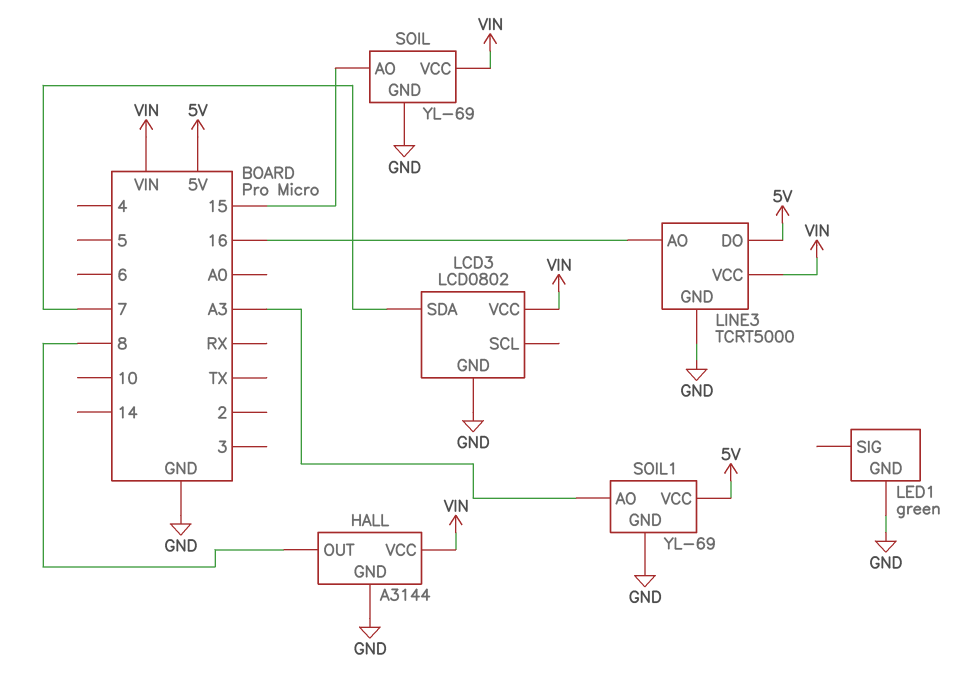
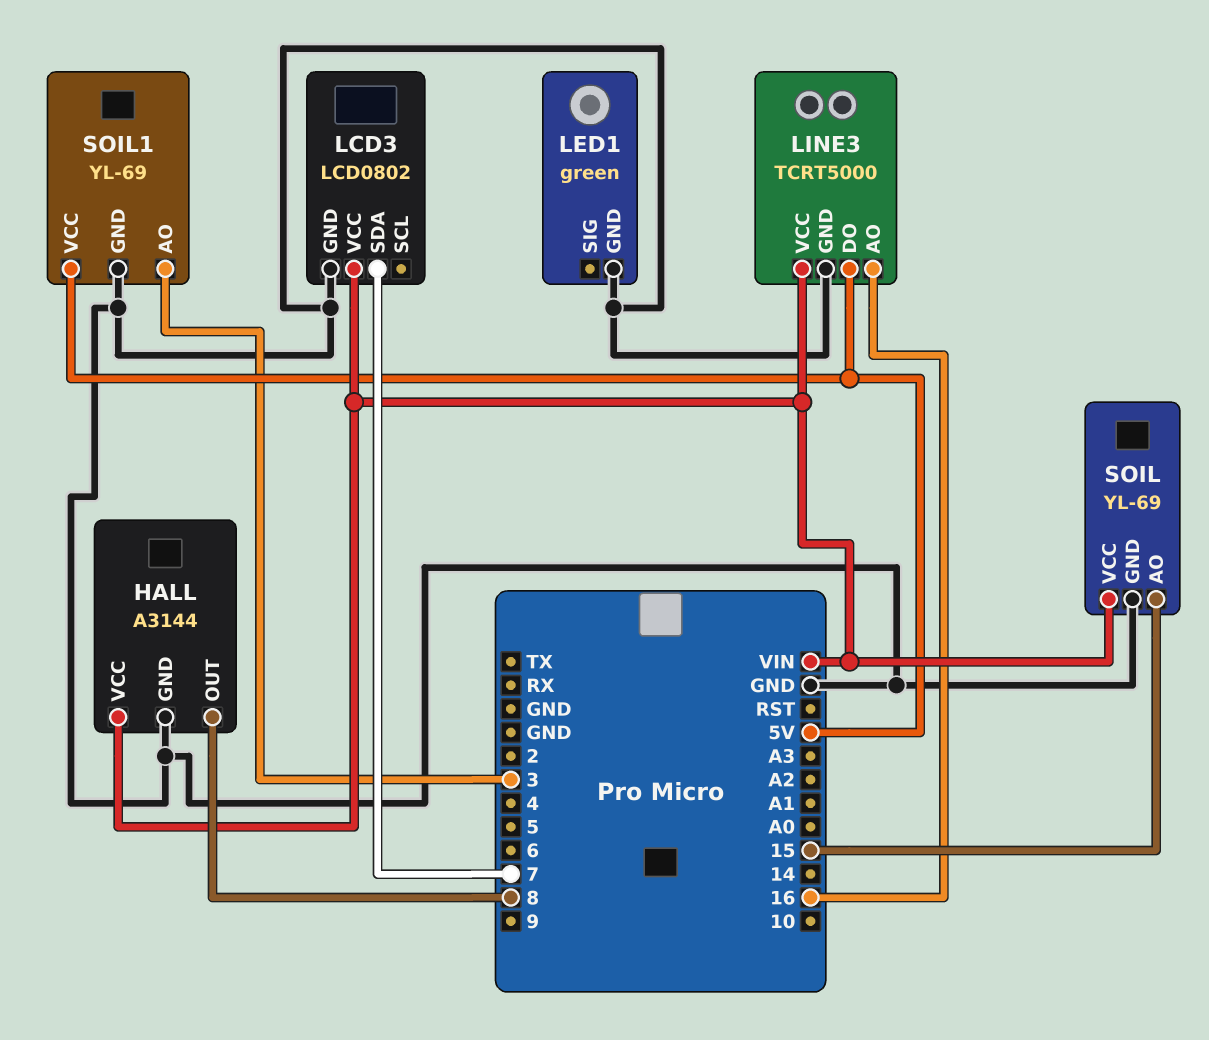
SOIL1 pin AO: A3 -> 3

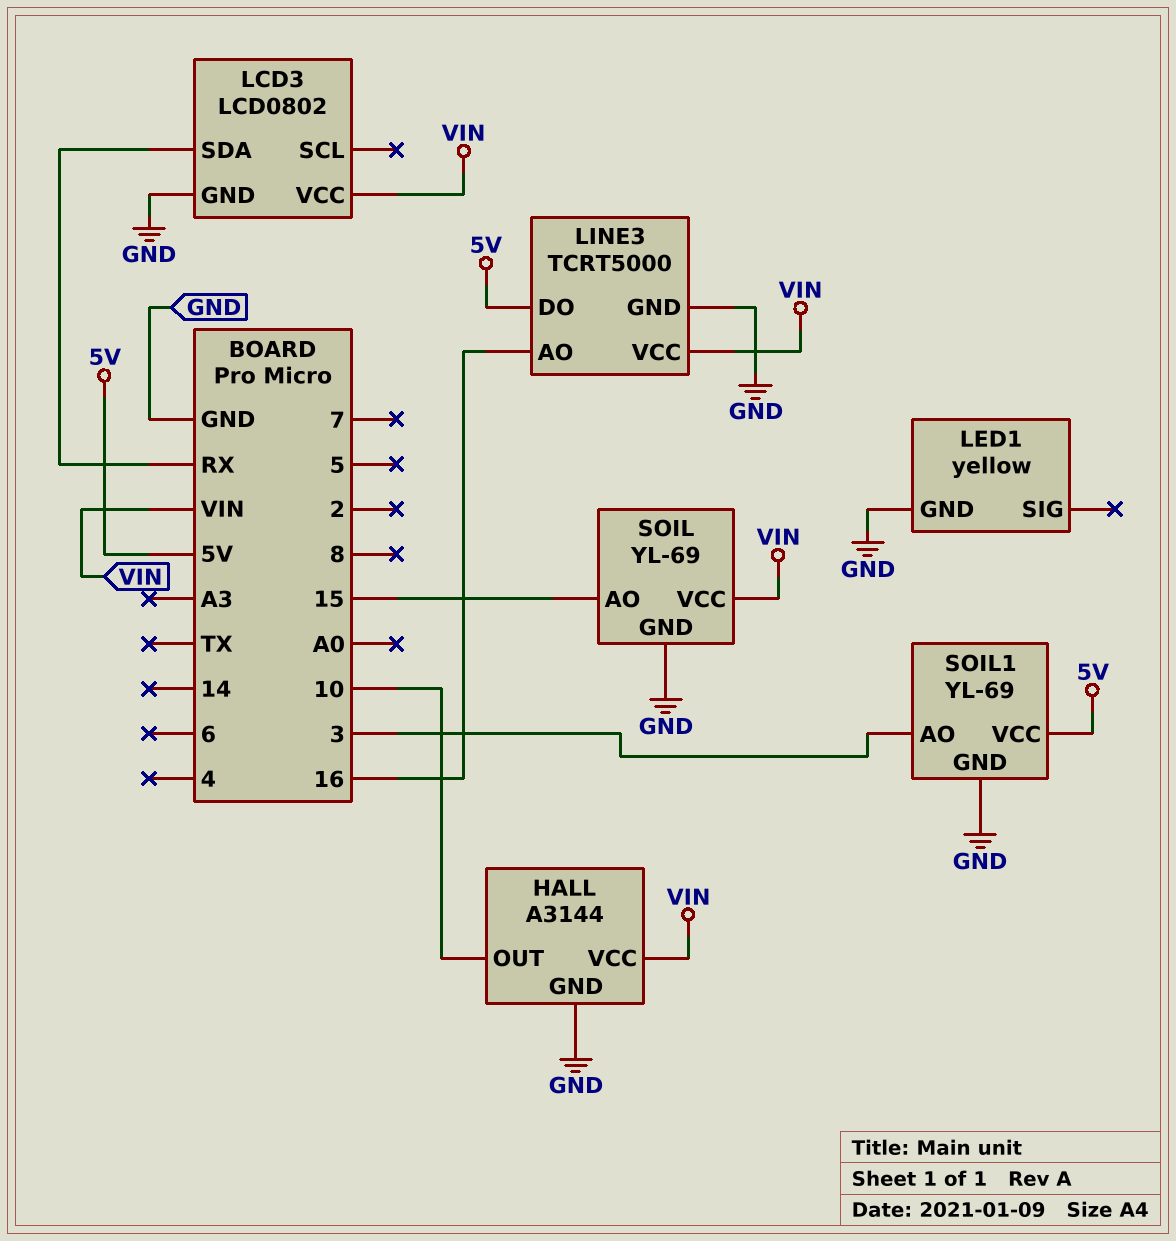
HALL pin OUT: 8 -> 10
LCD3 pin SDA: 7 -> RX
LED1: green -> yellow

